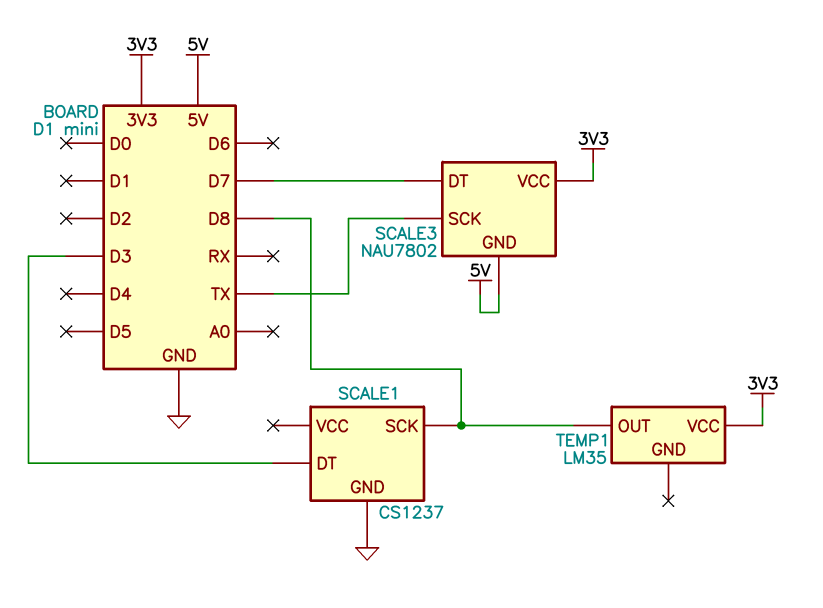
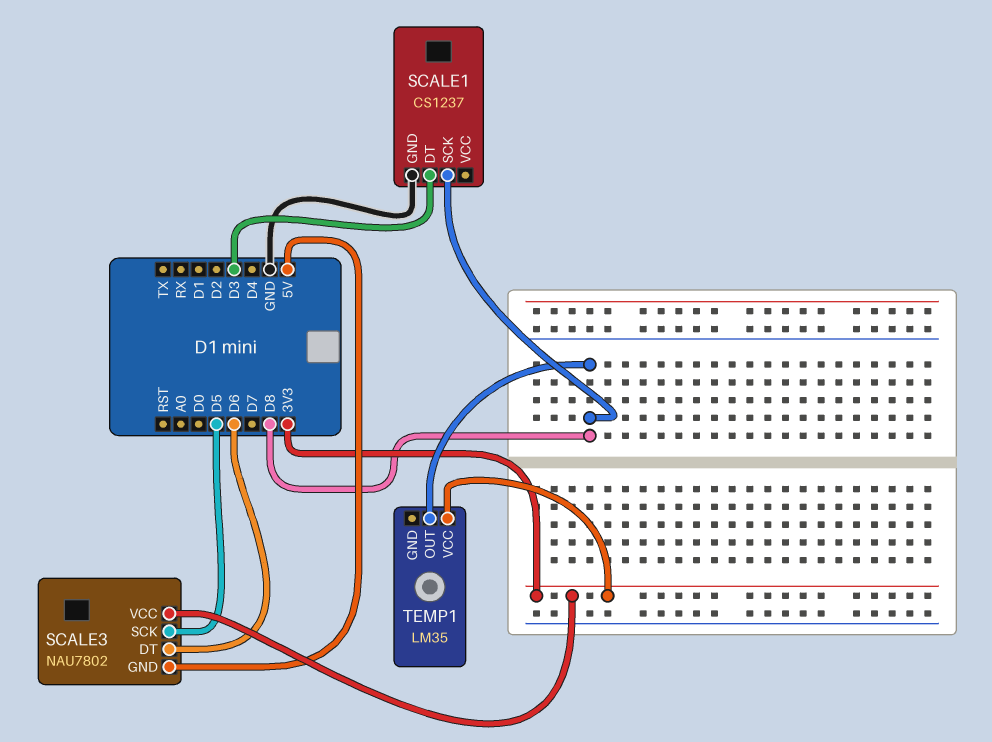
SCALE3 pin DT: D7 -> D6
SCALE3 pin SCK: TX -> D5

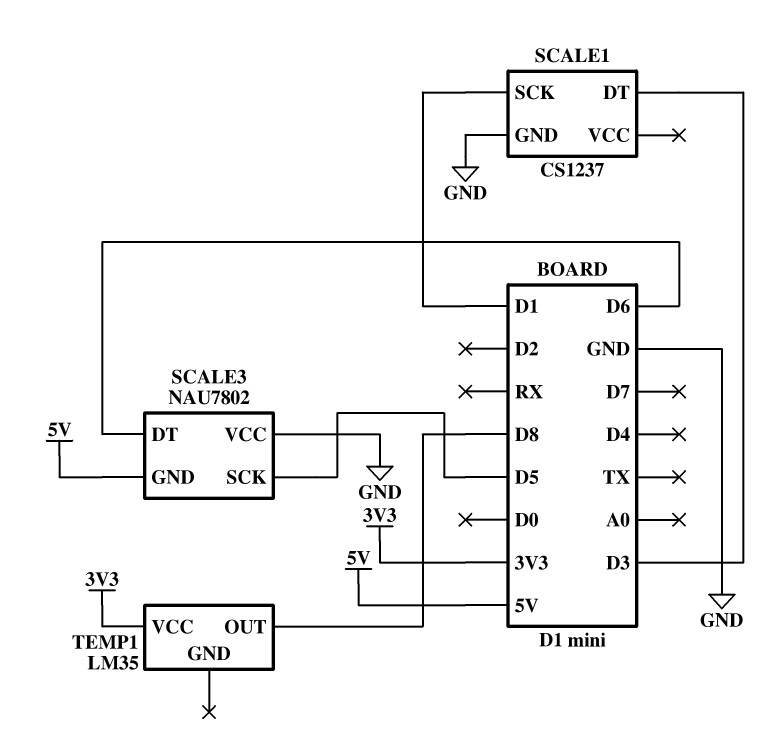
SCALE1 pin SCK: D8 -> D1
SCALE3 pin VCC: 3V3 -> GND

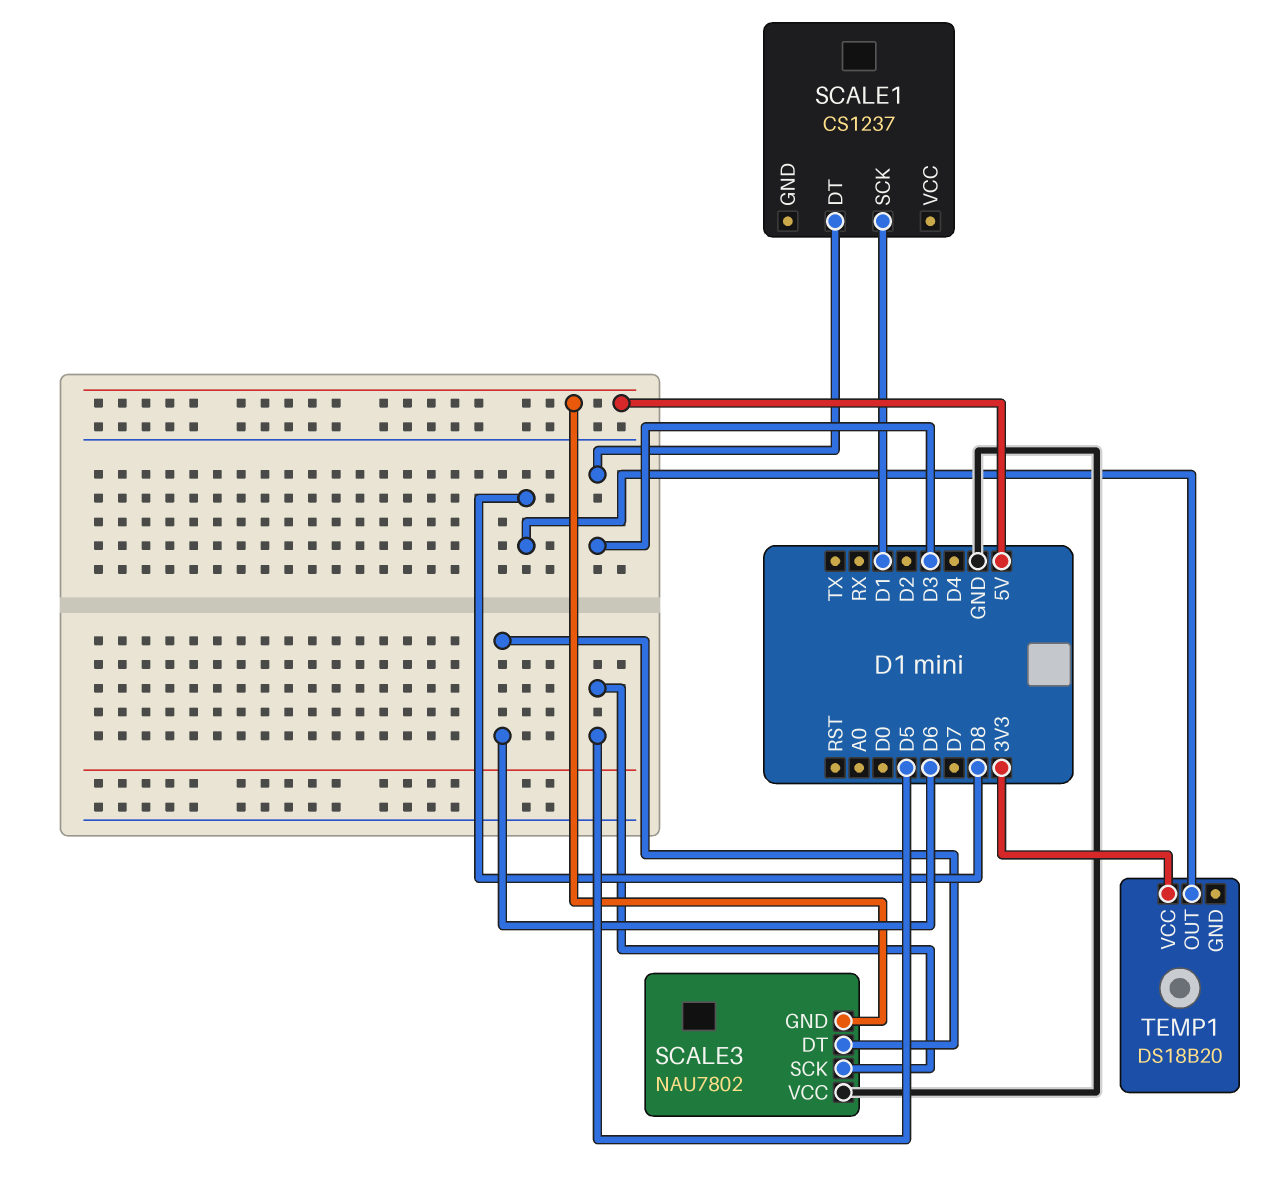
SCALE1 pin GND: GND -> none
TEMP1: LM35 -> DS18B20

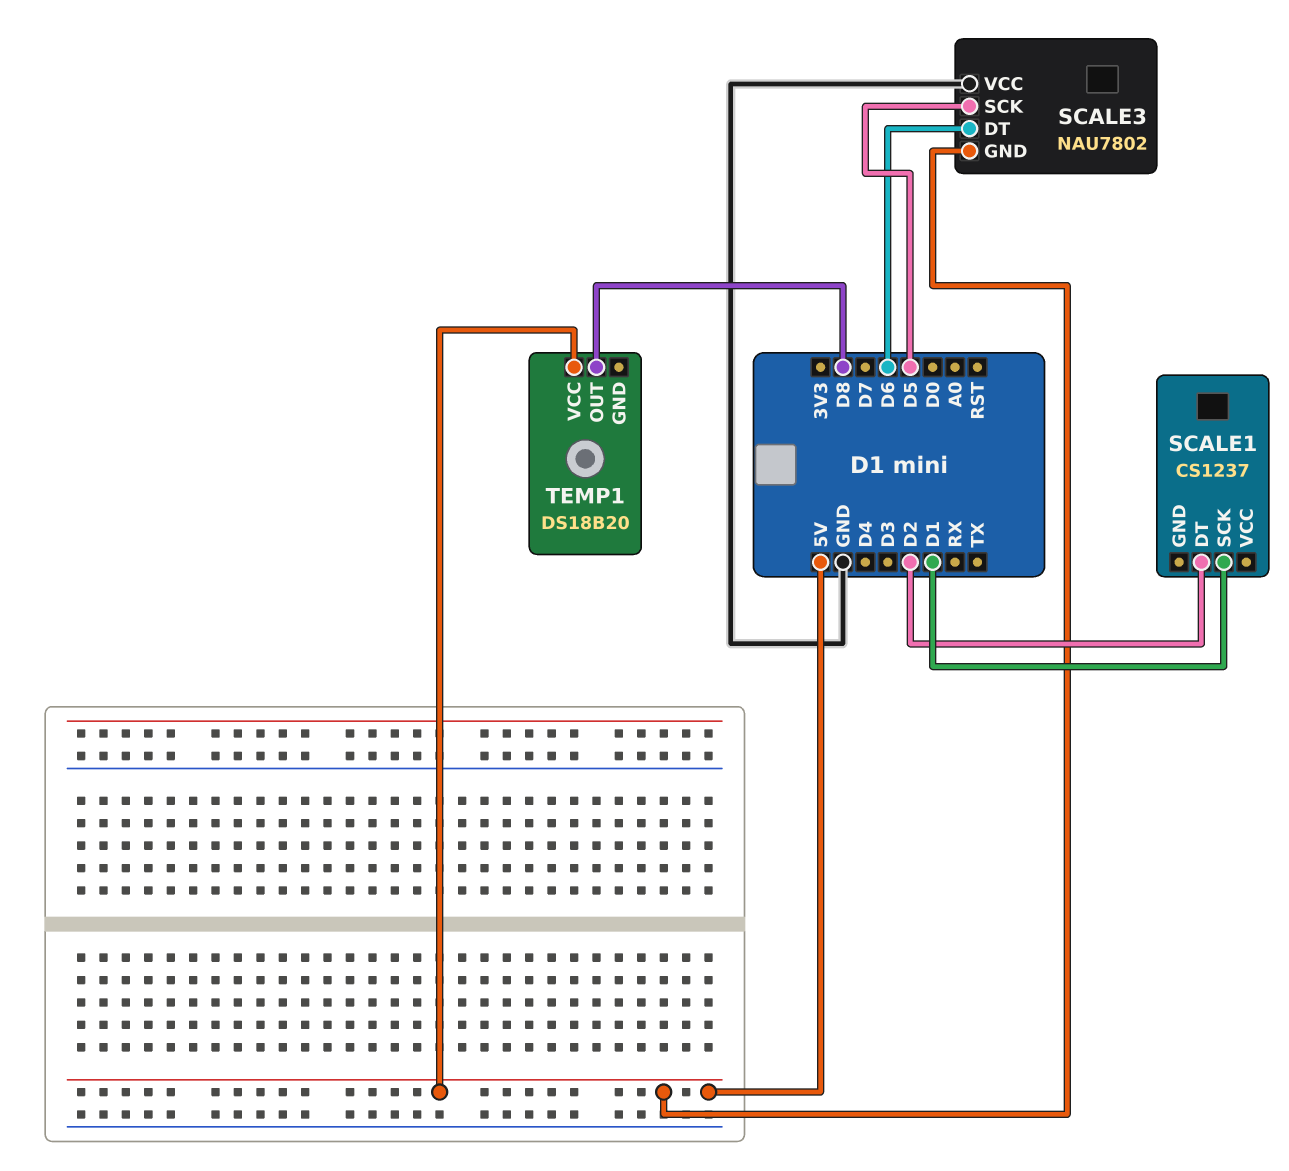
SCALE1 pin DT: D3 -> D2
TEMP1 pin VCC: 3V3 -> 5V

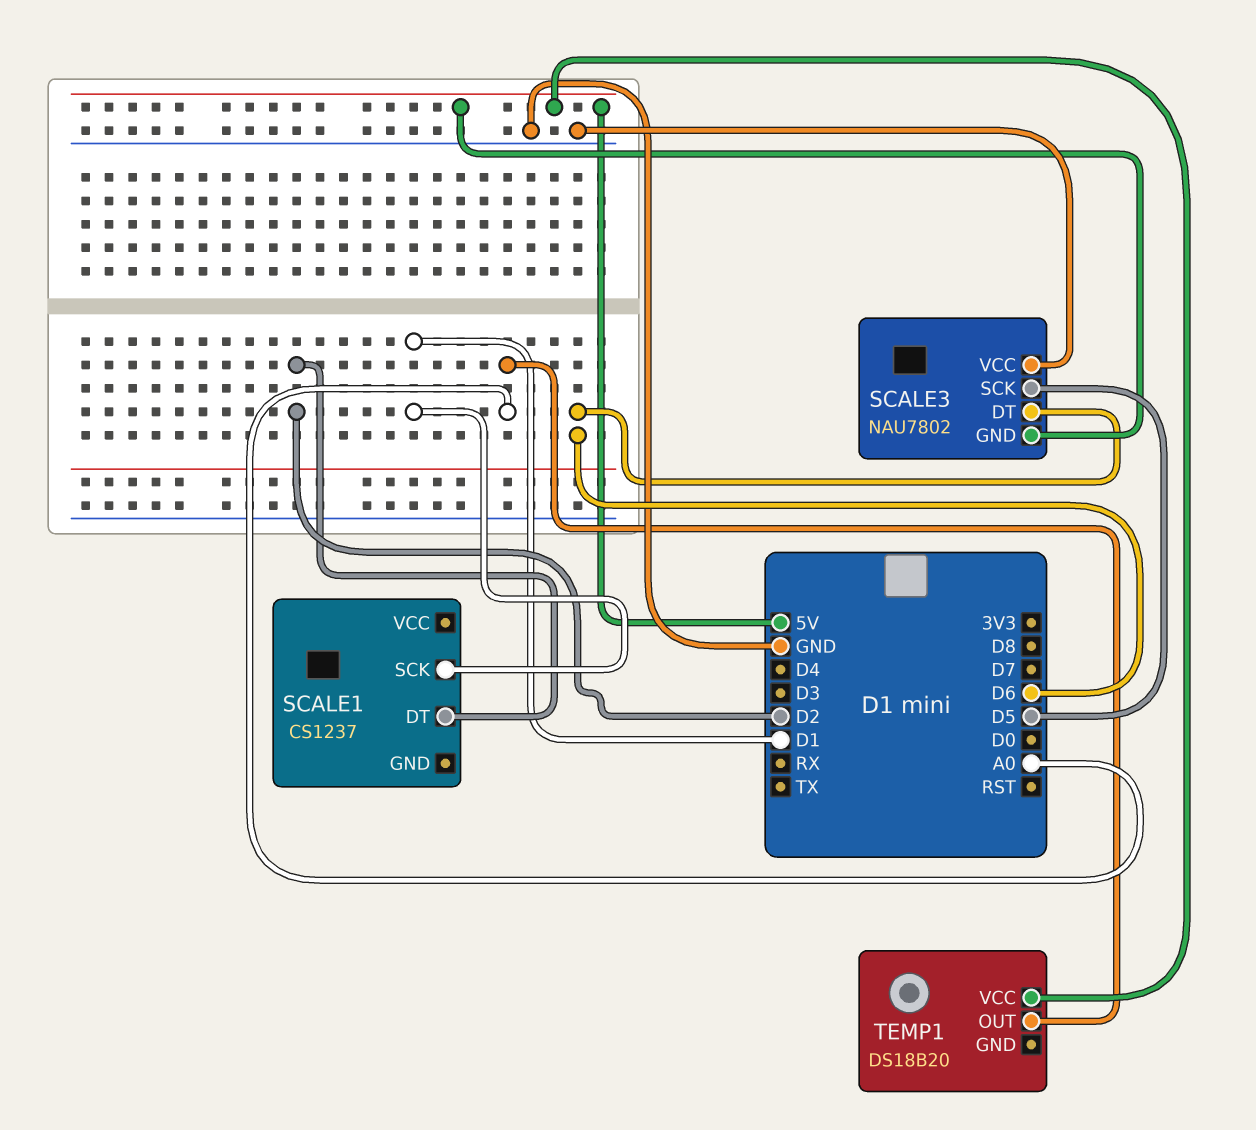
TEMP1 pin OUT: D8 -> A0

